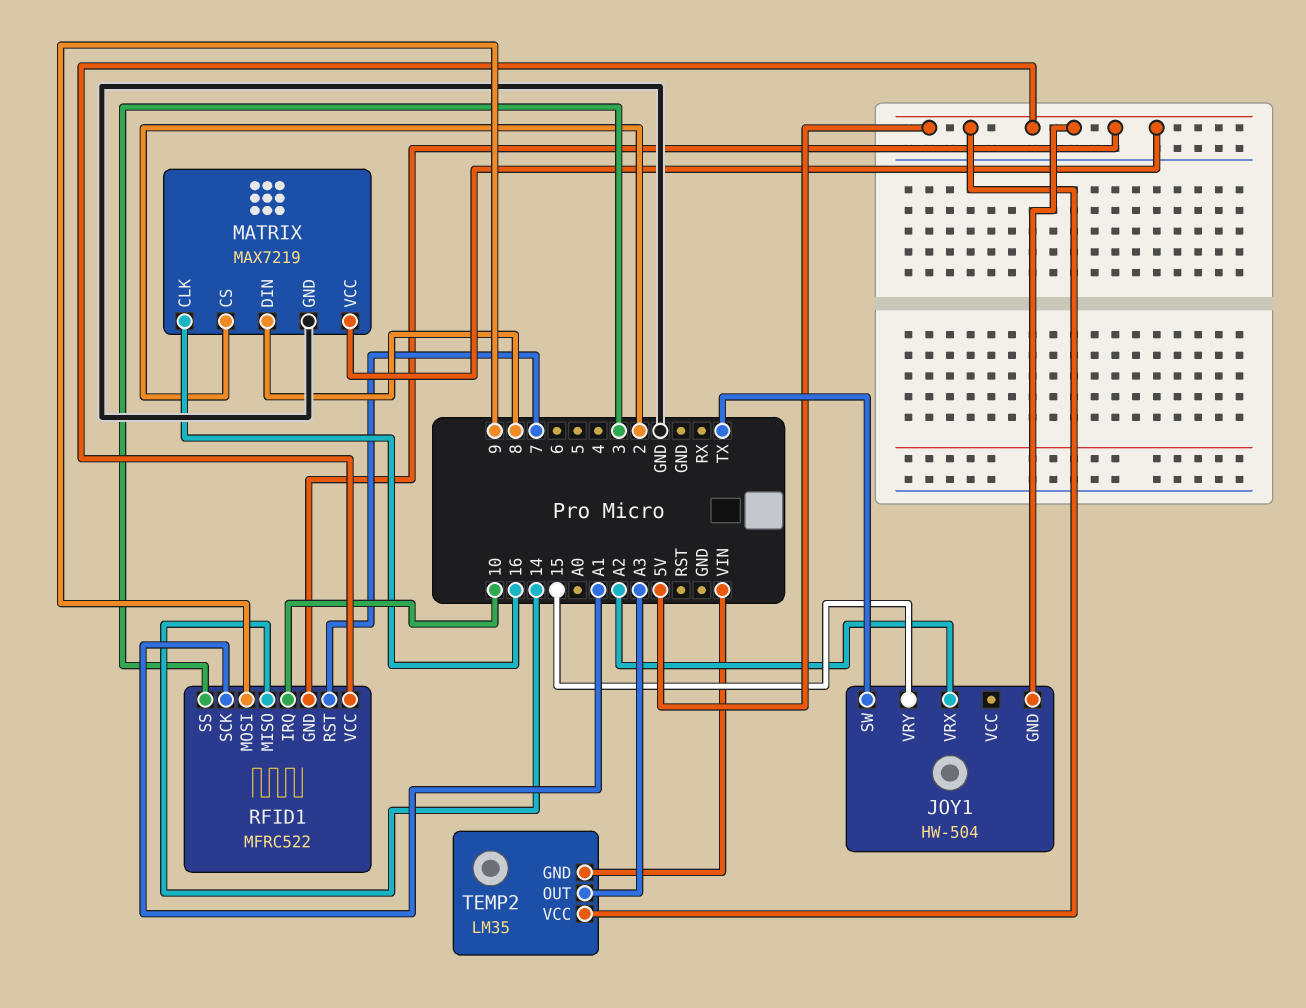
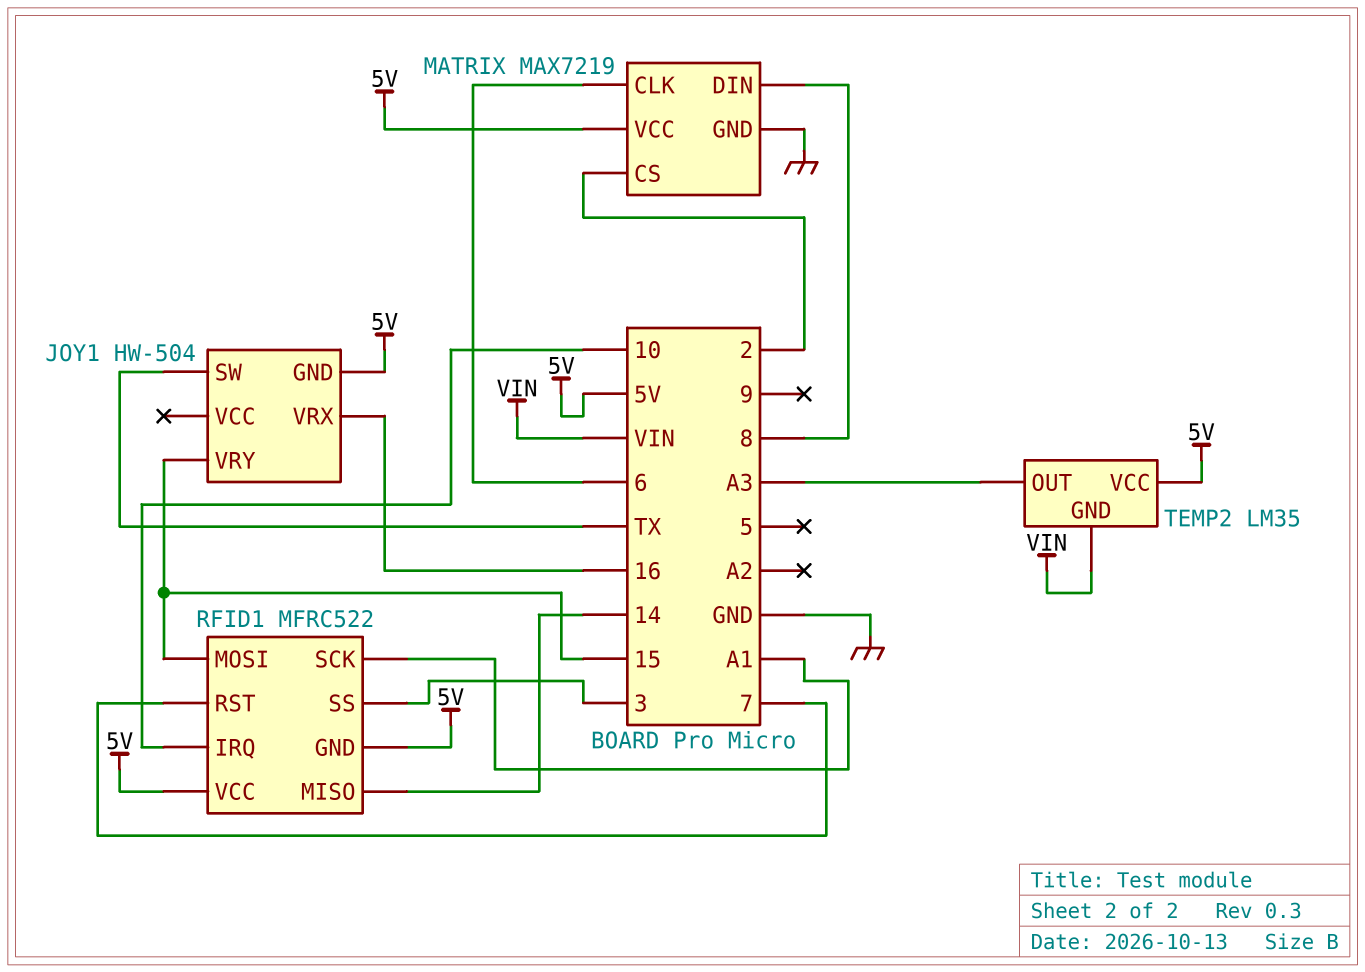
JOY1 pin VRX: A2 -> 16
MATRIX pin CLK: 16 -> 6
RFID1 pin MOSI: 9 -> 15

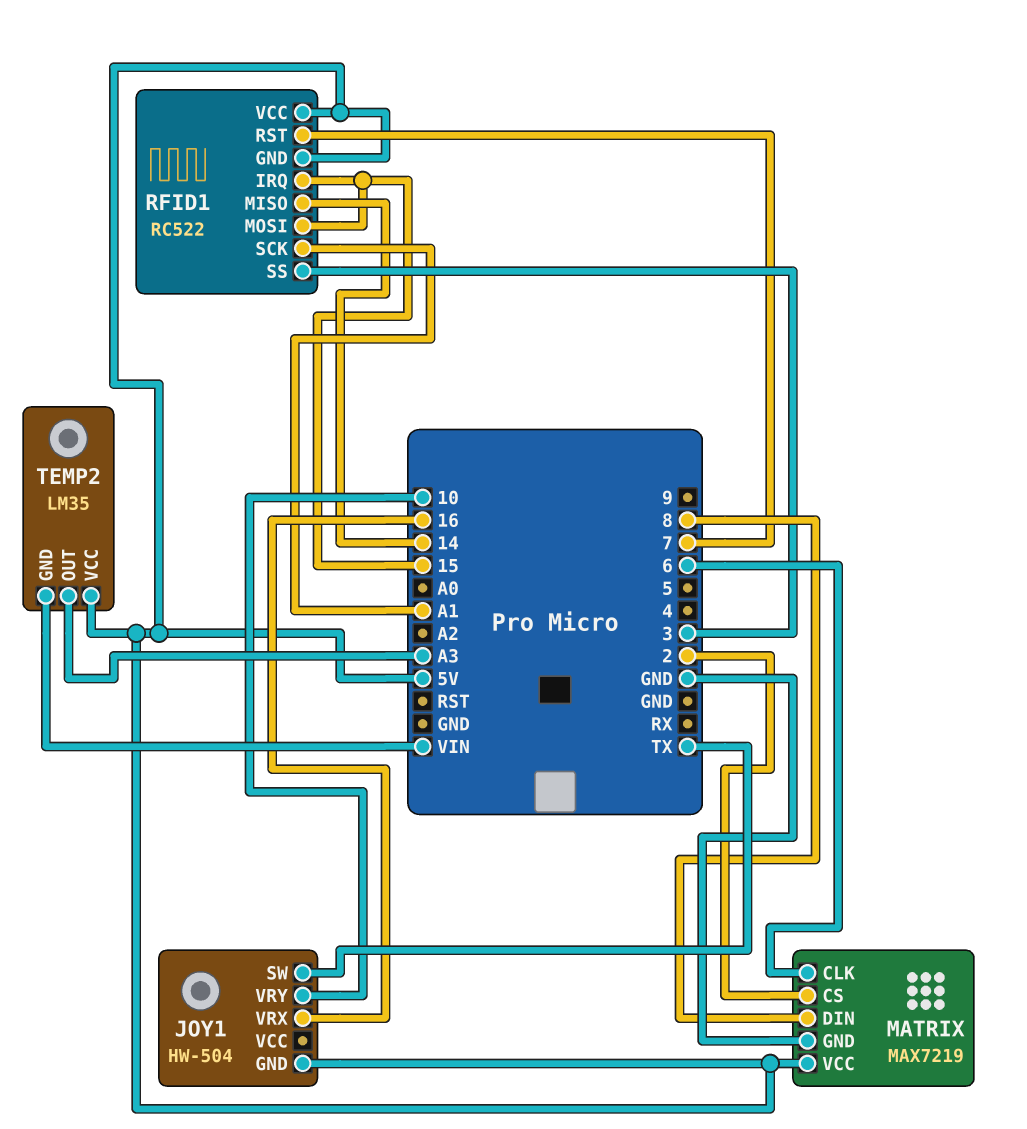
JOY1 pin VRY: 15 -> 10
RFID1: MFRC522 -> RC522
RFID1 pin IRQ: 10 -> 15

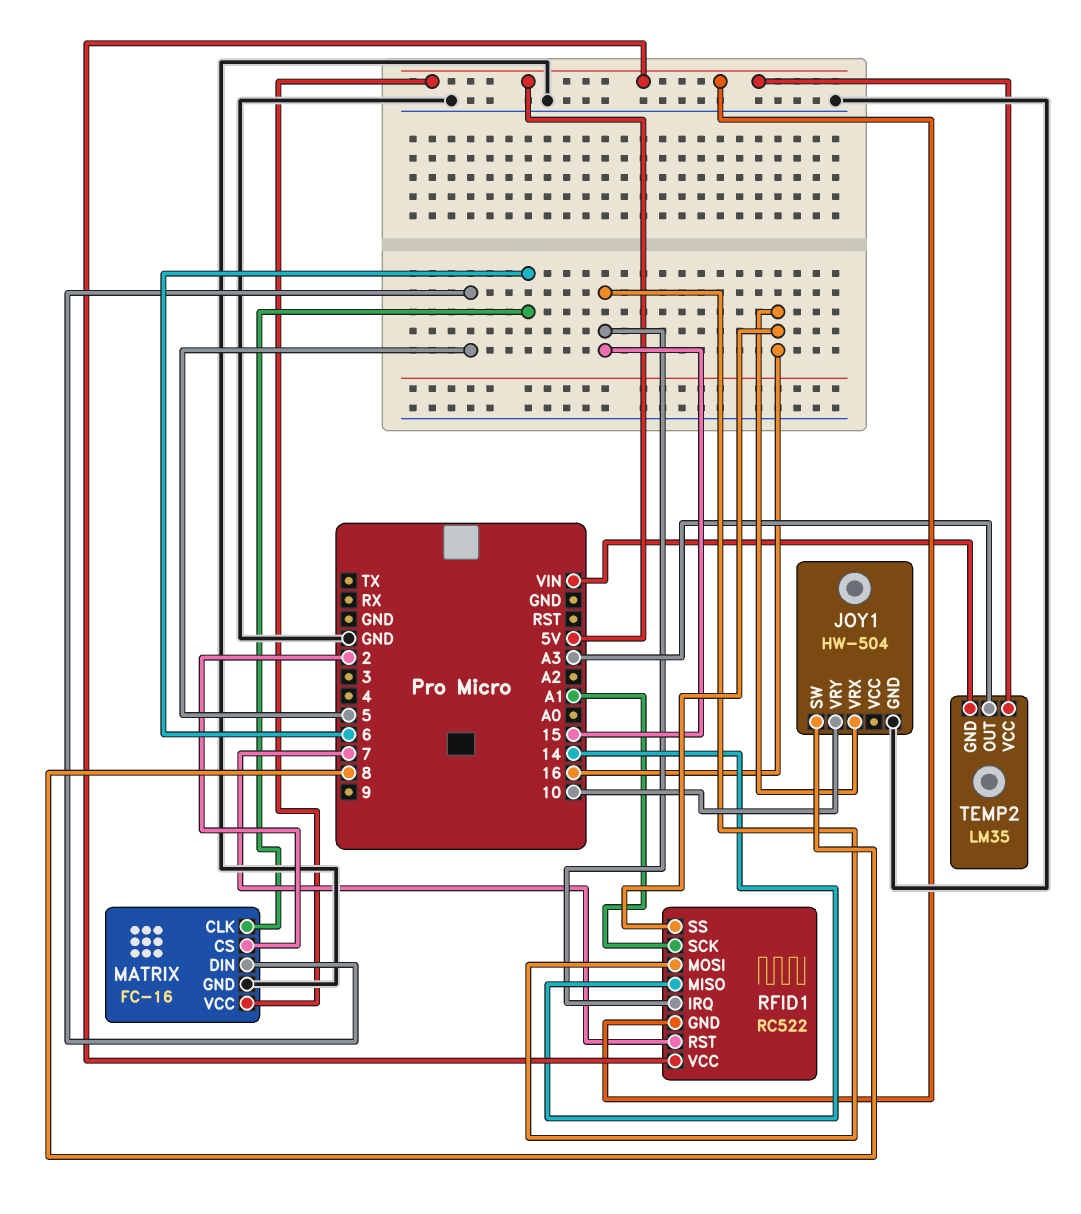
JOY1 pin GND: 5V -> GND
JOY1 pin SW: TX -> 8
MATRIX: MAX7219 -> FC-16
MATRIX pin DIN: 8 -> 5
RFID1 pin SS: 3 -> 16

